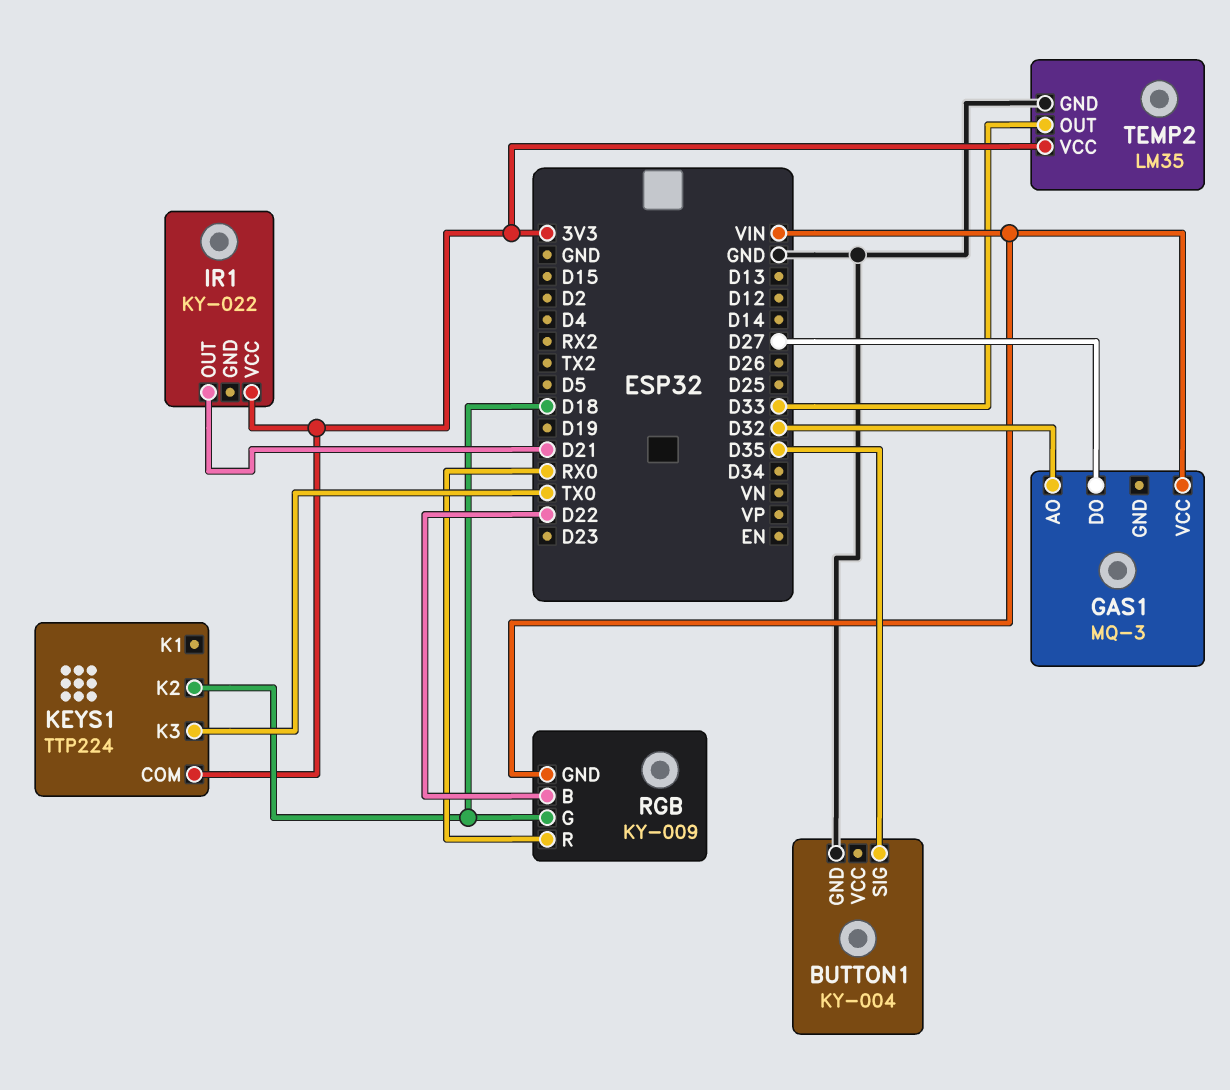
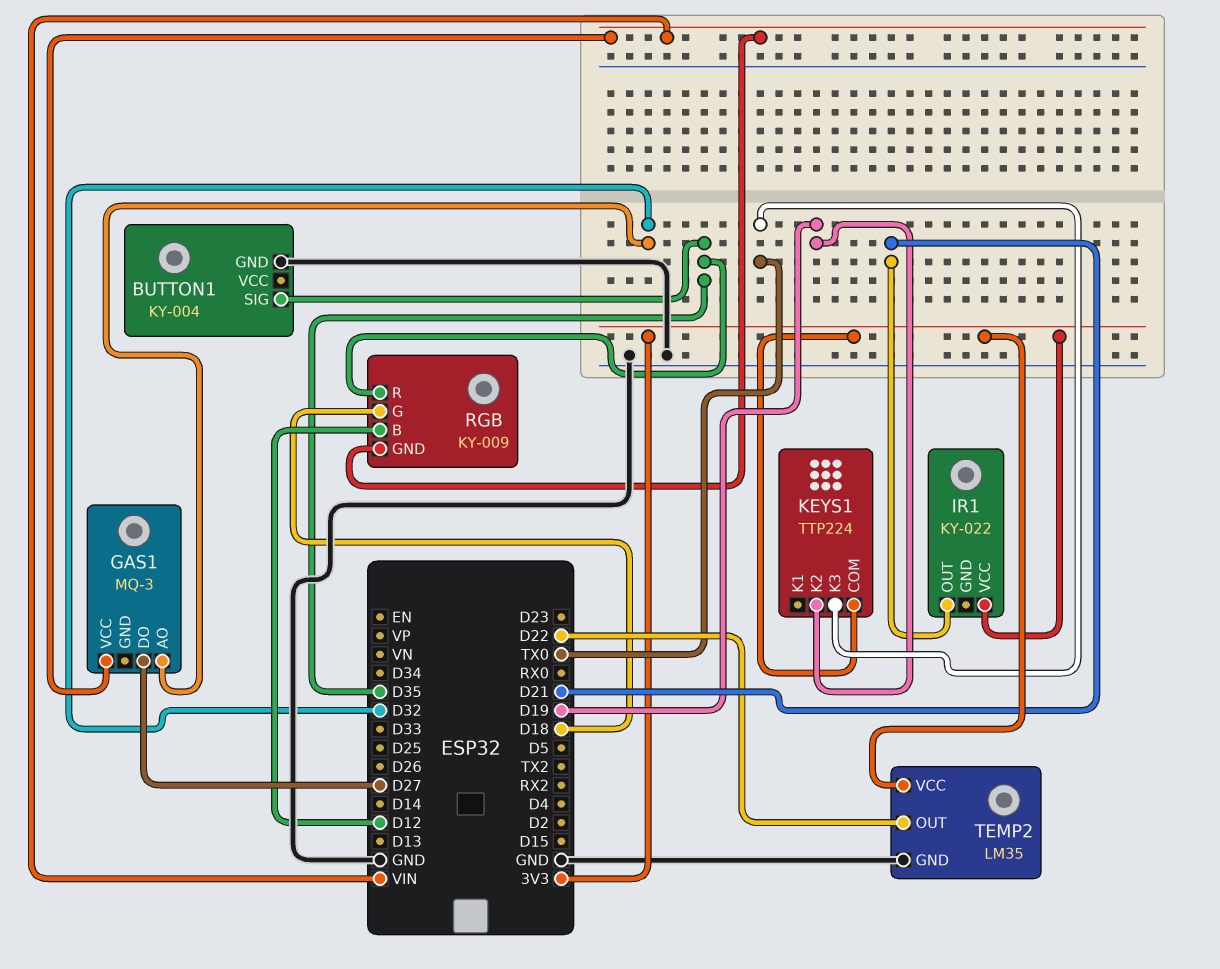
KEYS1 pin K2: D18 -> D19
RGB pin B: D22 -> D12
RGB pin R: RX0 -> D35
TEMP2 pin OUT: D33 -> D22

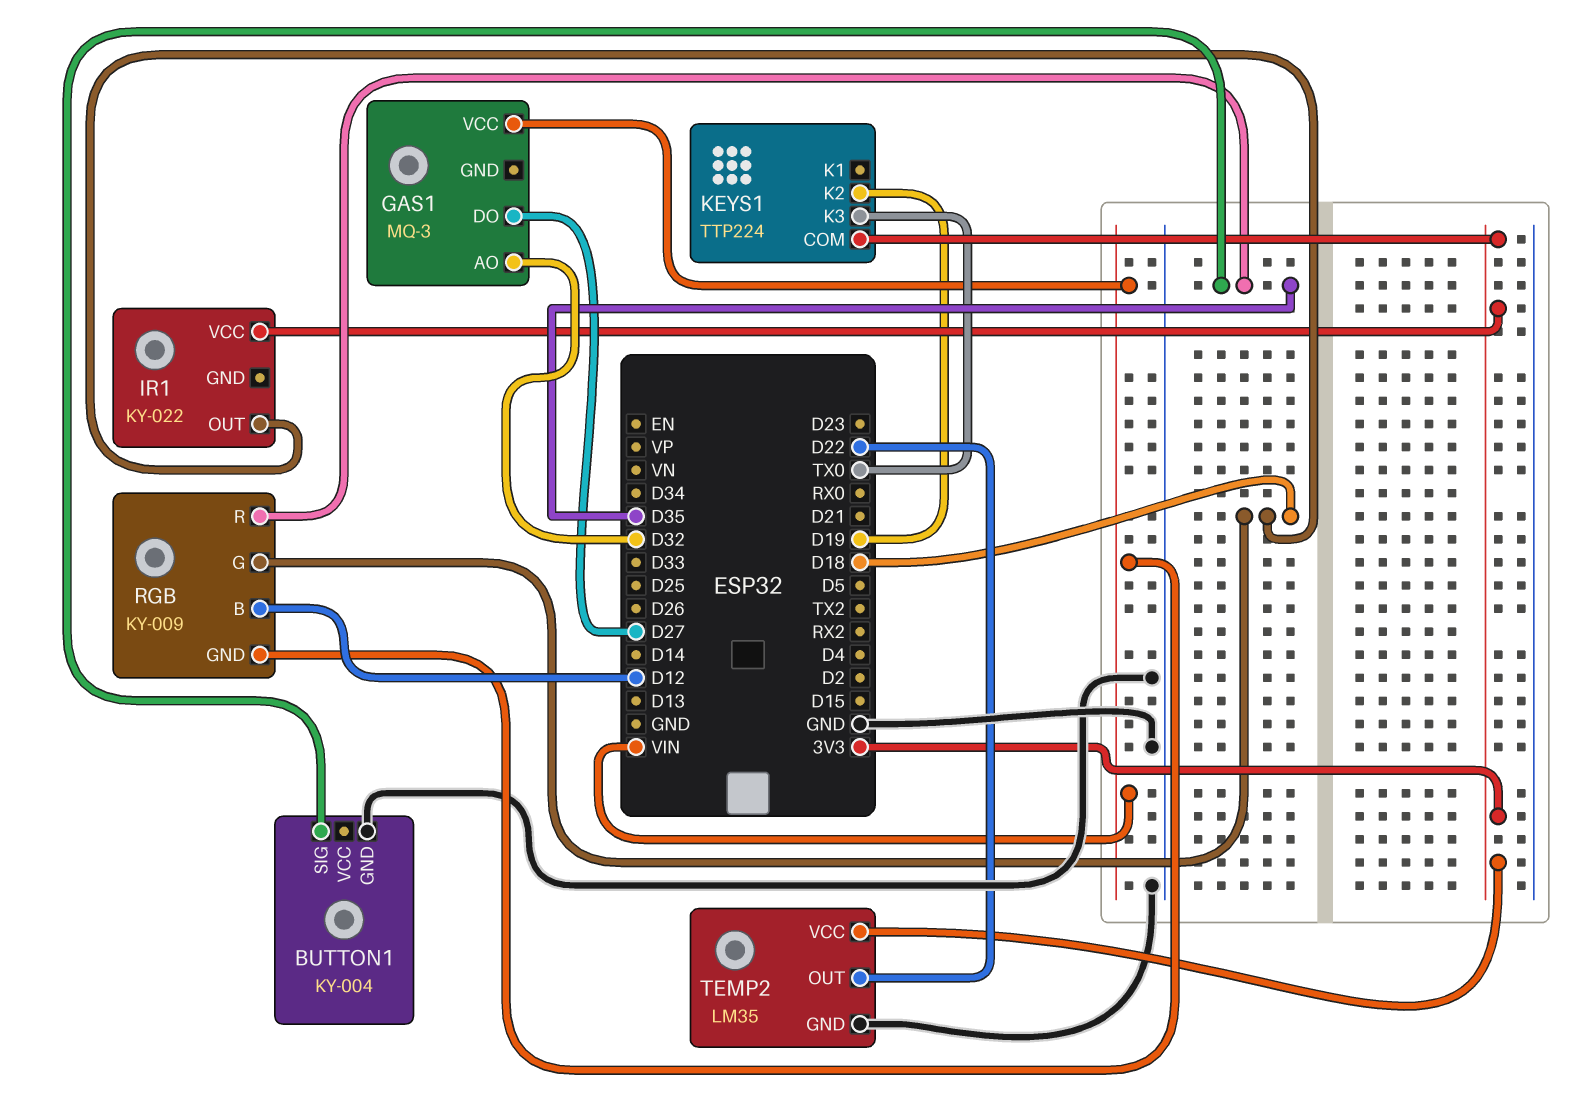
IR1 pin OUT: D21 -> D18

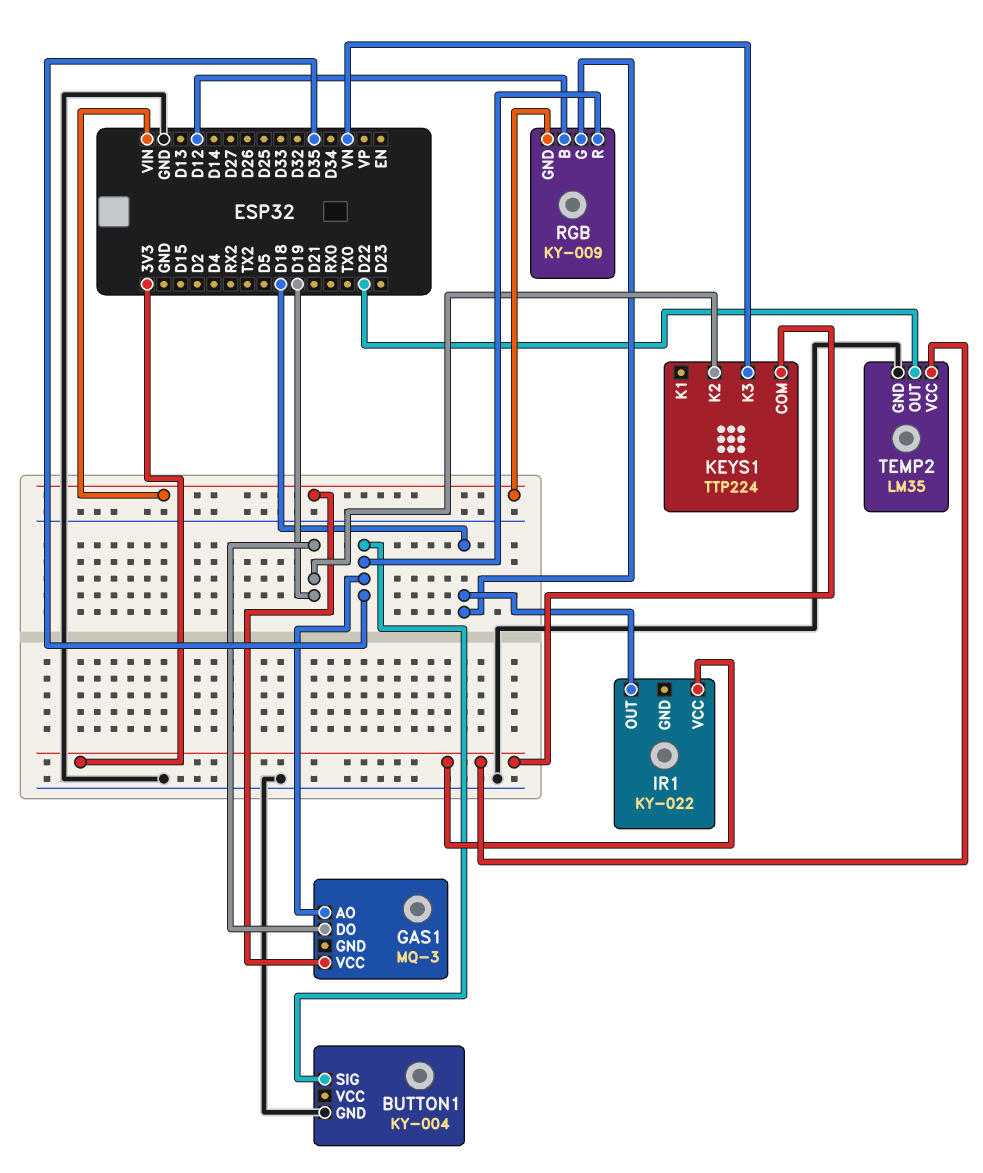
GAS1 pin AO: D32 -> D35
GAS1 pin DO: D27 -> D19
KEYS1 pin K3: TX0 -> VN

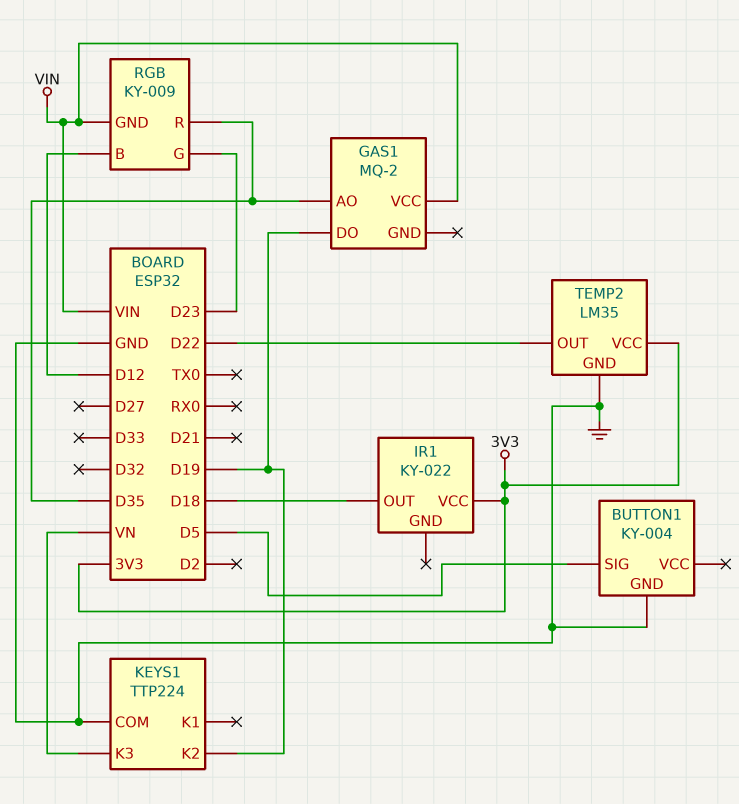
BUTTON1 pin SIG: D35 -> D5
GAS1: MQ-3 -> MQ-2
KEYS1 pin COM: 3V3 -> GND
RGB pin G: D18 -> D23

